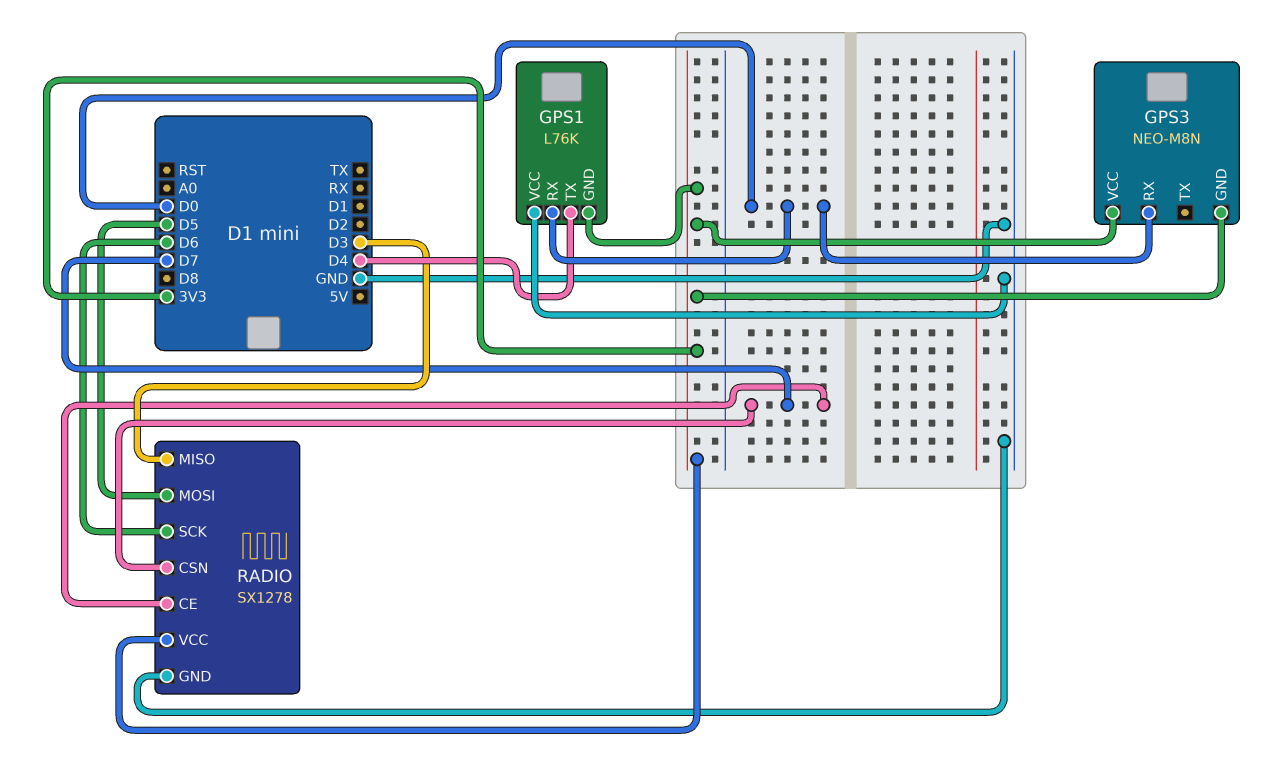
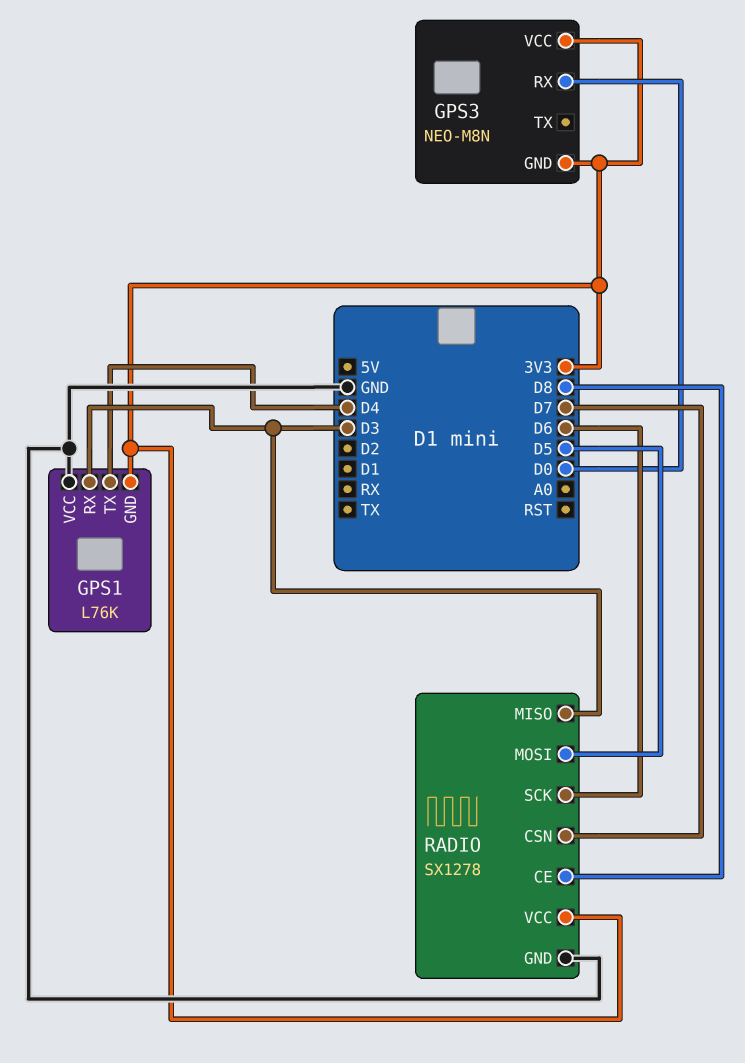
GPS1 pin RX: D0 -> D3
RADIO pin CE: D7 -> D8

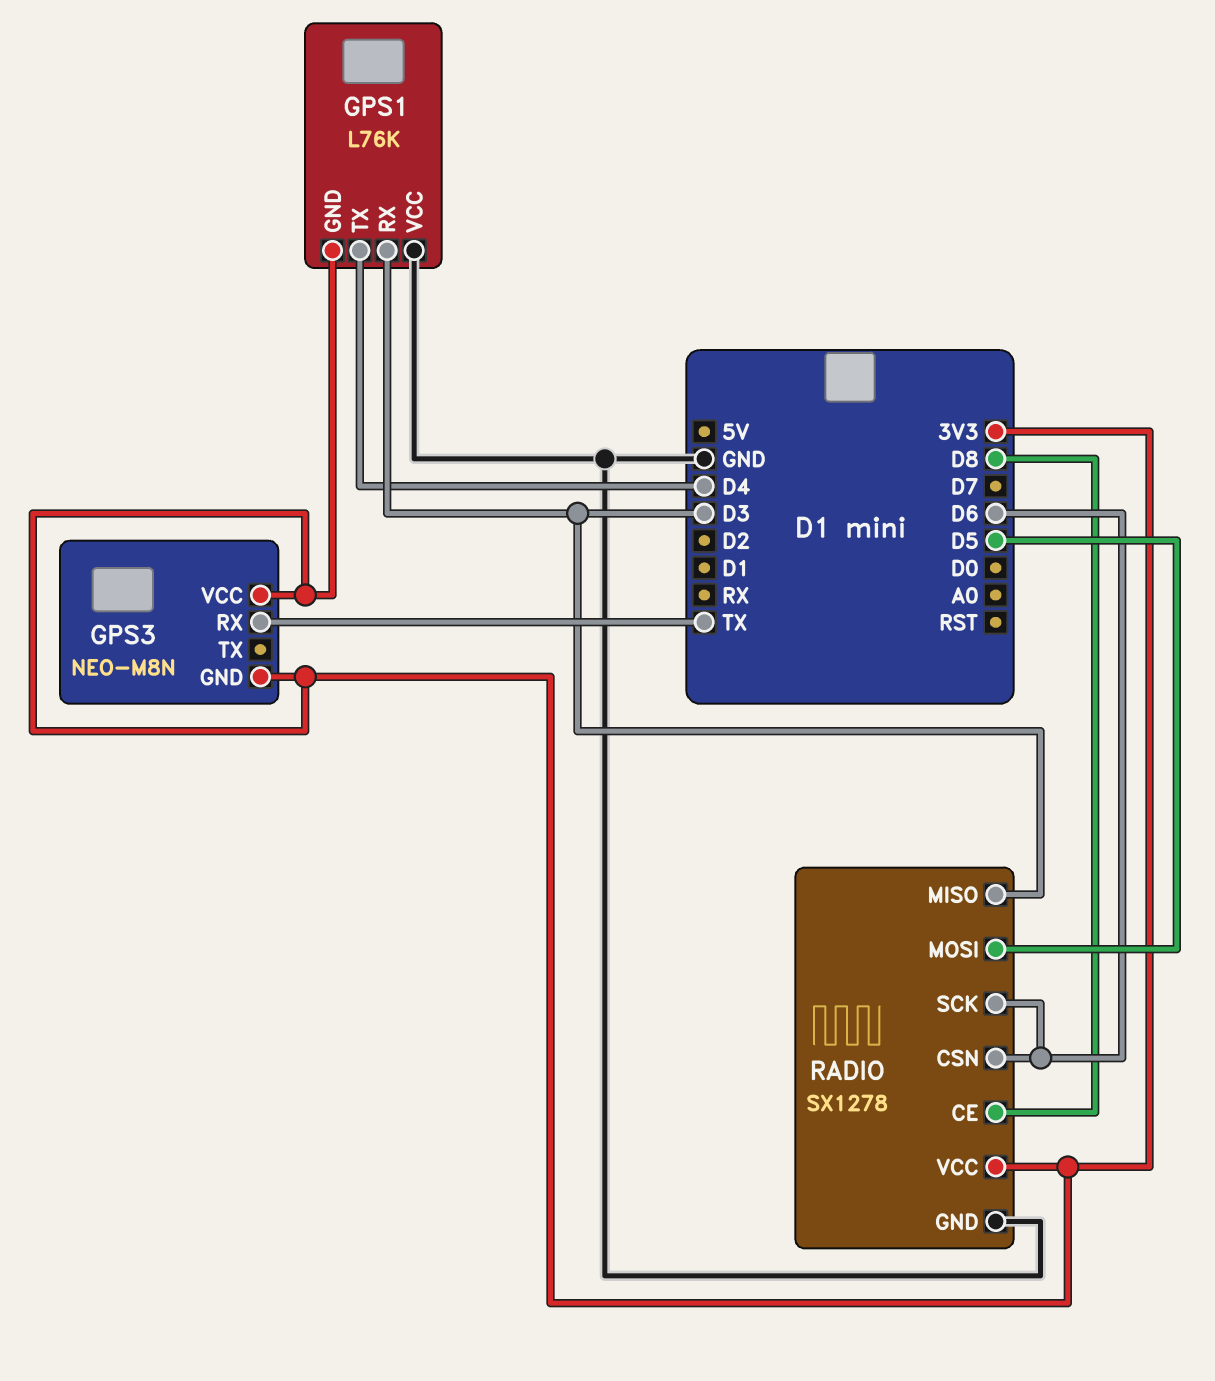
GPS3 pin RX: D0 -> TX
RADIO pin CSN: D7 -> D6

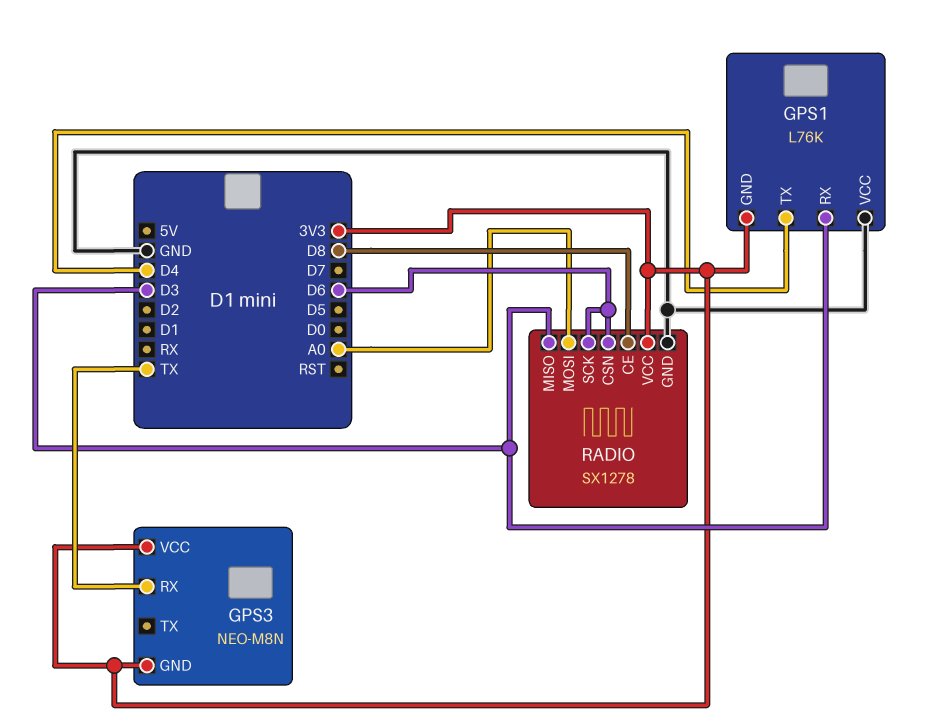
RADIO pin MOSI: D5 -> A0

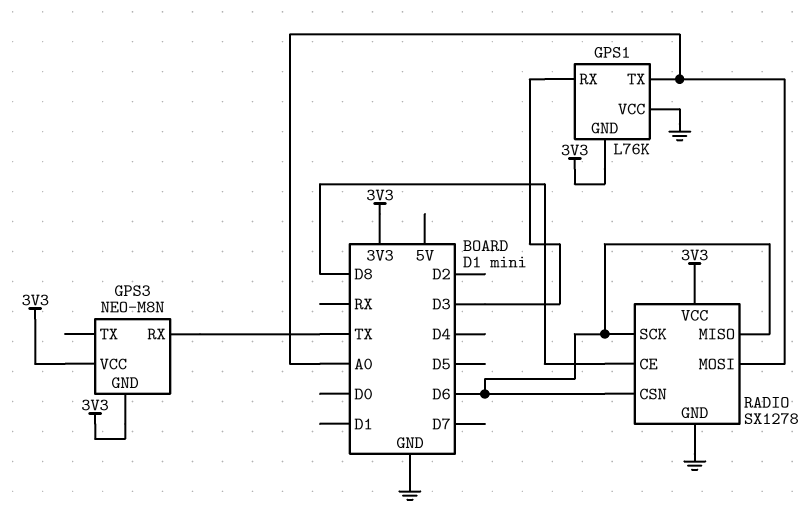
GPS1 pin TX: D4 -> A0
RADIO pin MISO: D3 -> D6

